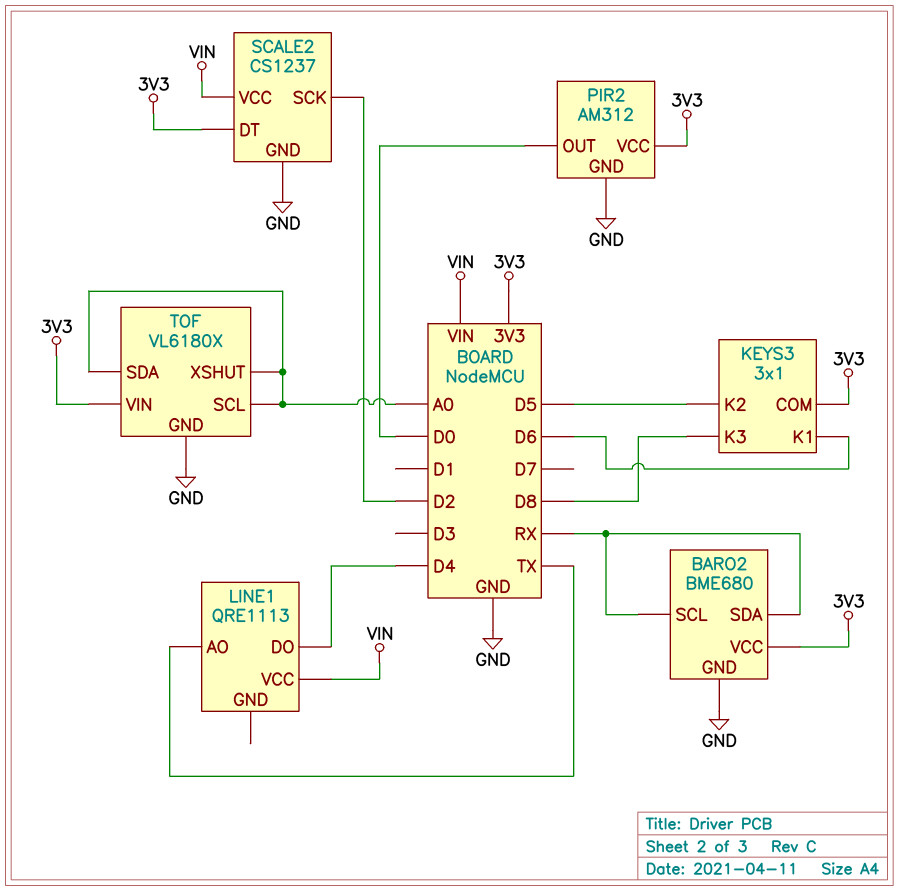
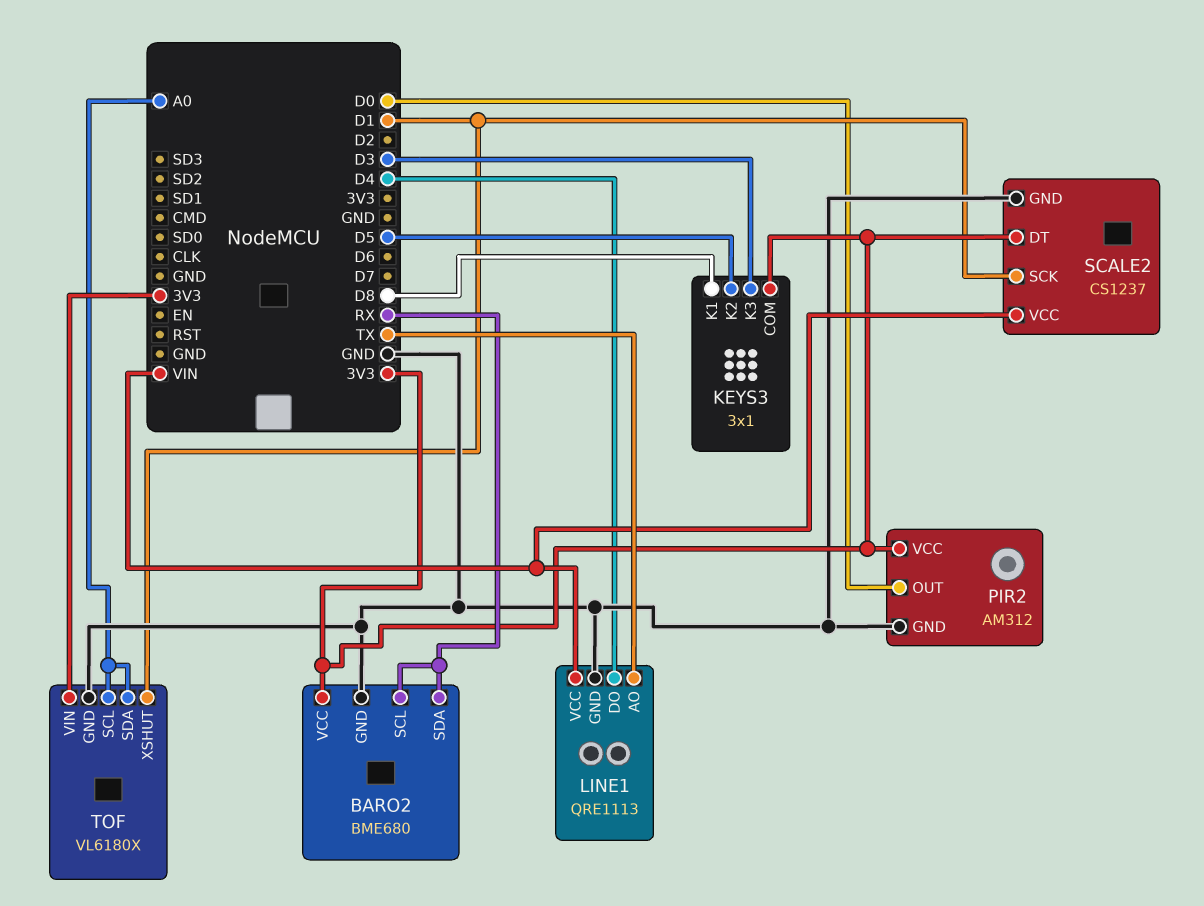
KEYS3 pin K1: D6 -> D8
KEYS3 pin K3: D8 -> D3
LINE1 pin GND: none -> GND
SCALE2 pin SCK: D2 -> D1
TOF pin XSHUT: A0 -> D1

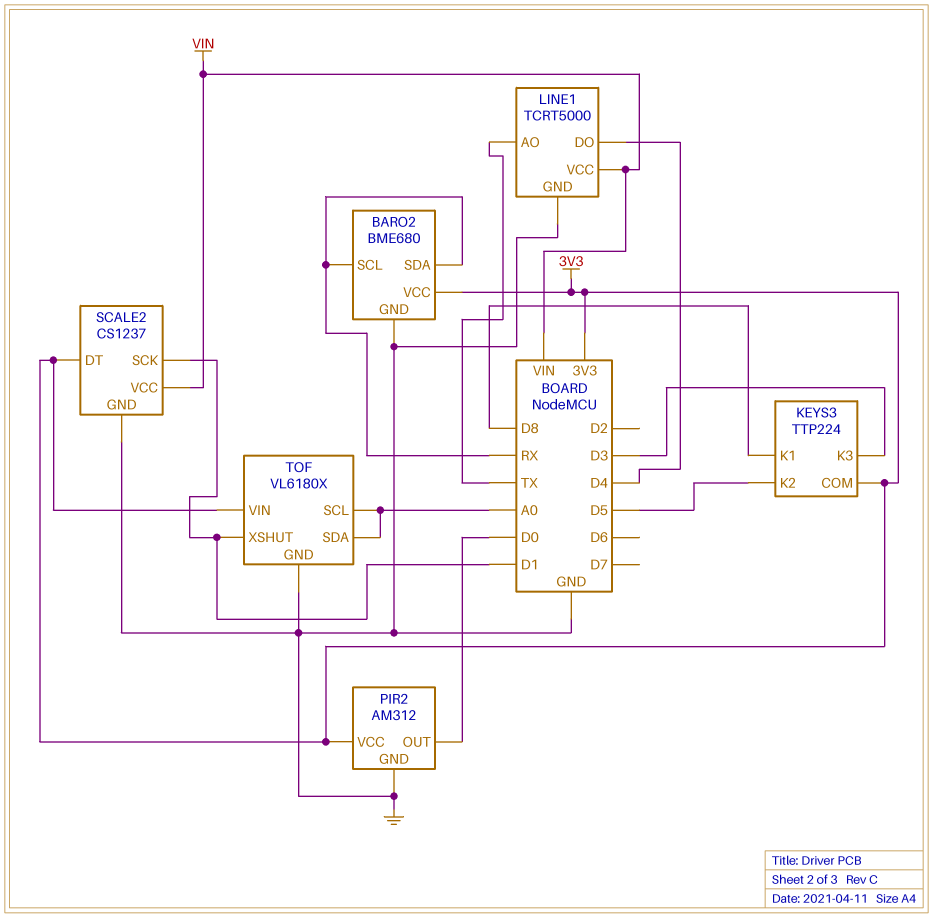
KEYS3: 3x1 -> TTP224
LINE1: QRE1113 -> TCRT5000

